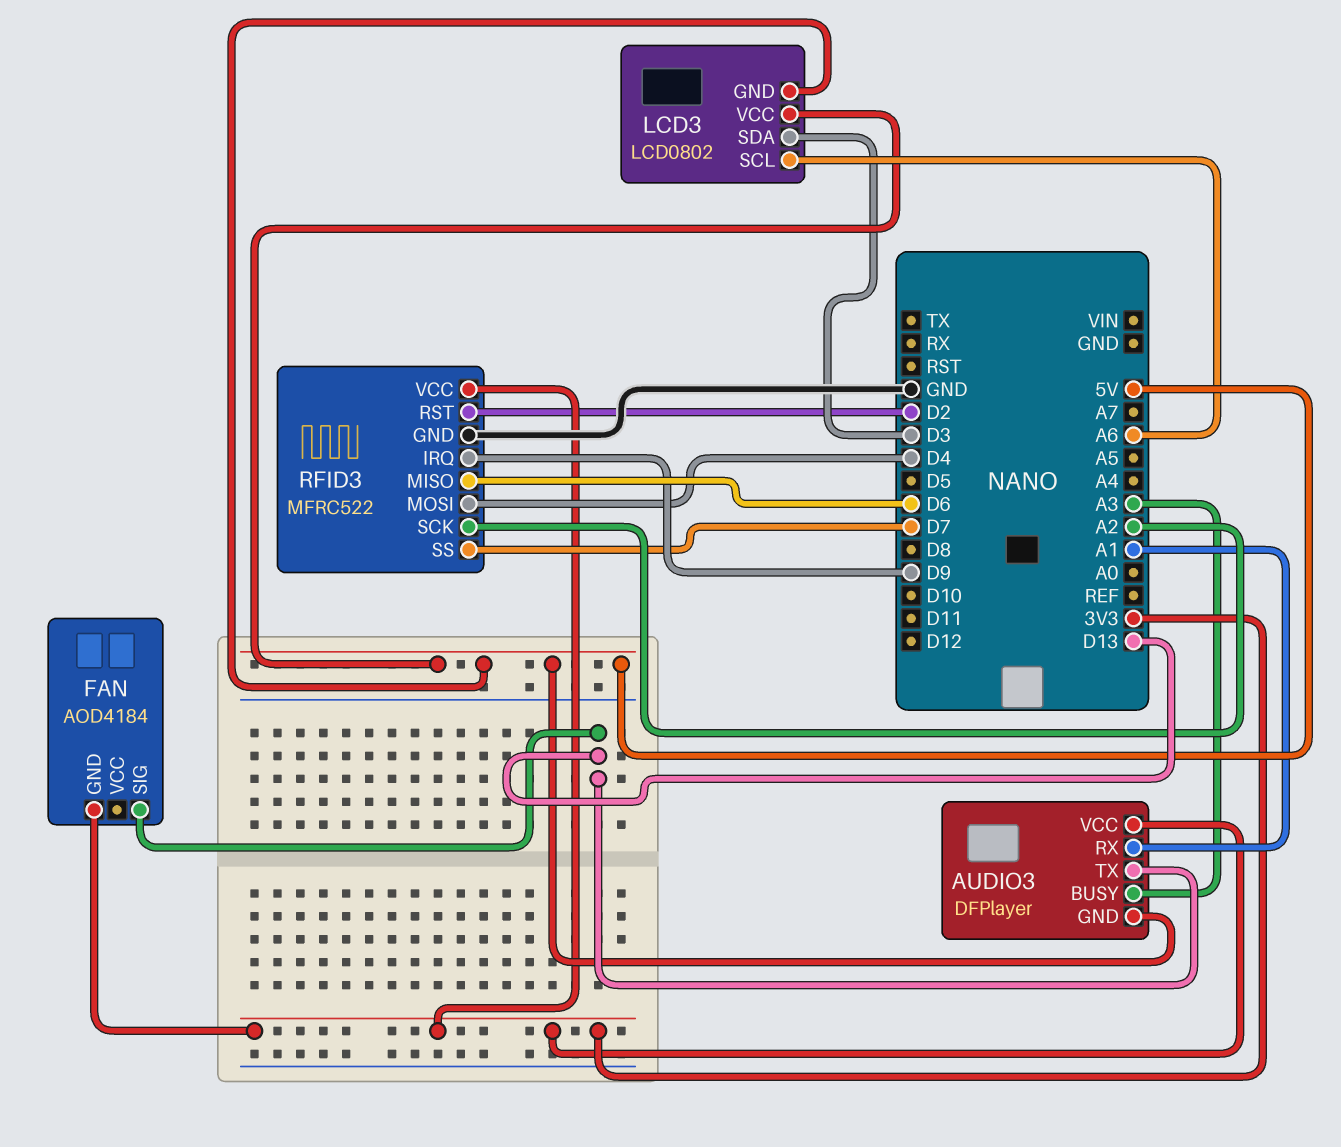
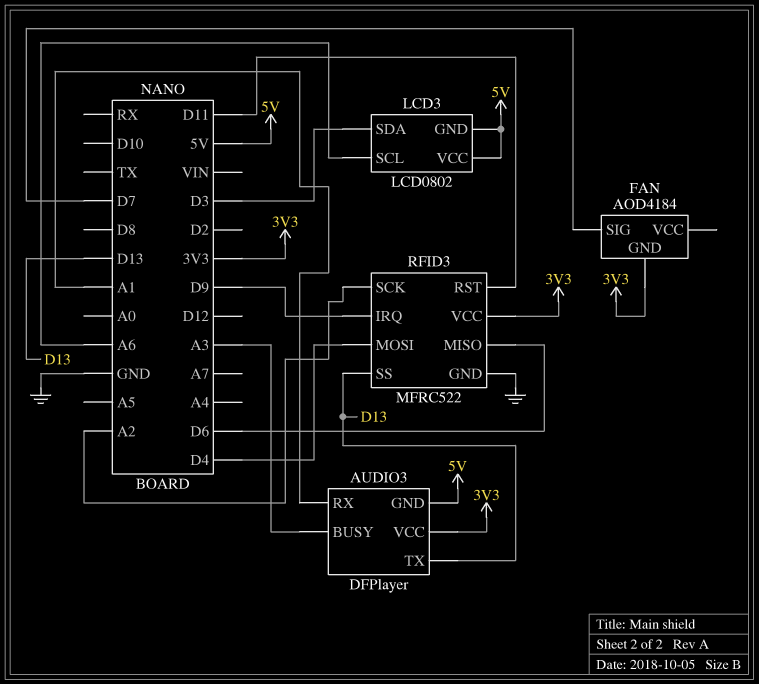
FAN pin SIG: D13 -> D7
RFID3 pin RST: D2 -> D11
RFID3 pin SS: D7 -> D13

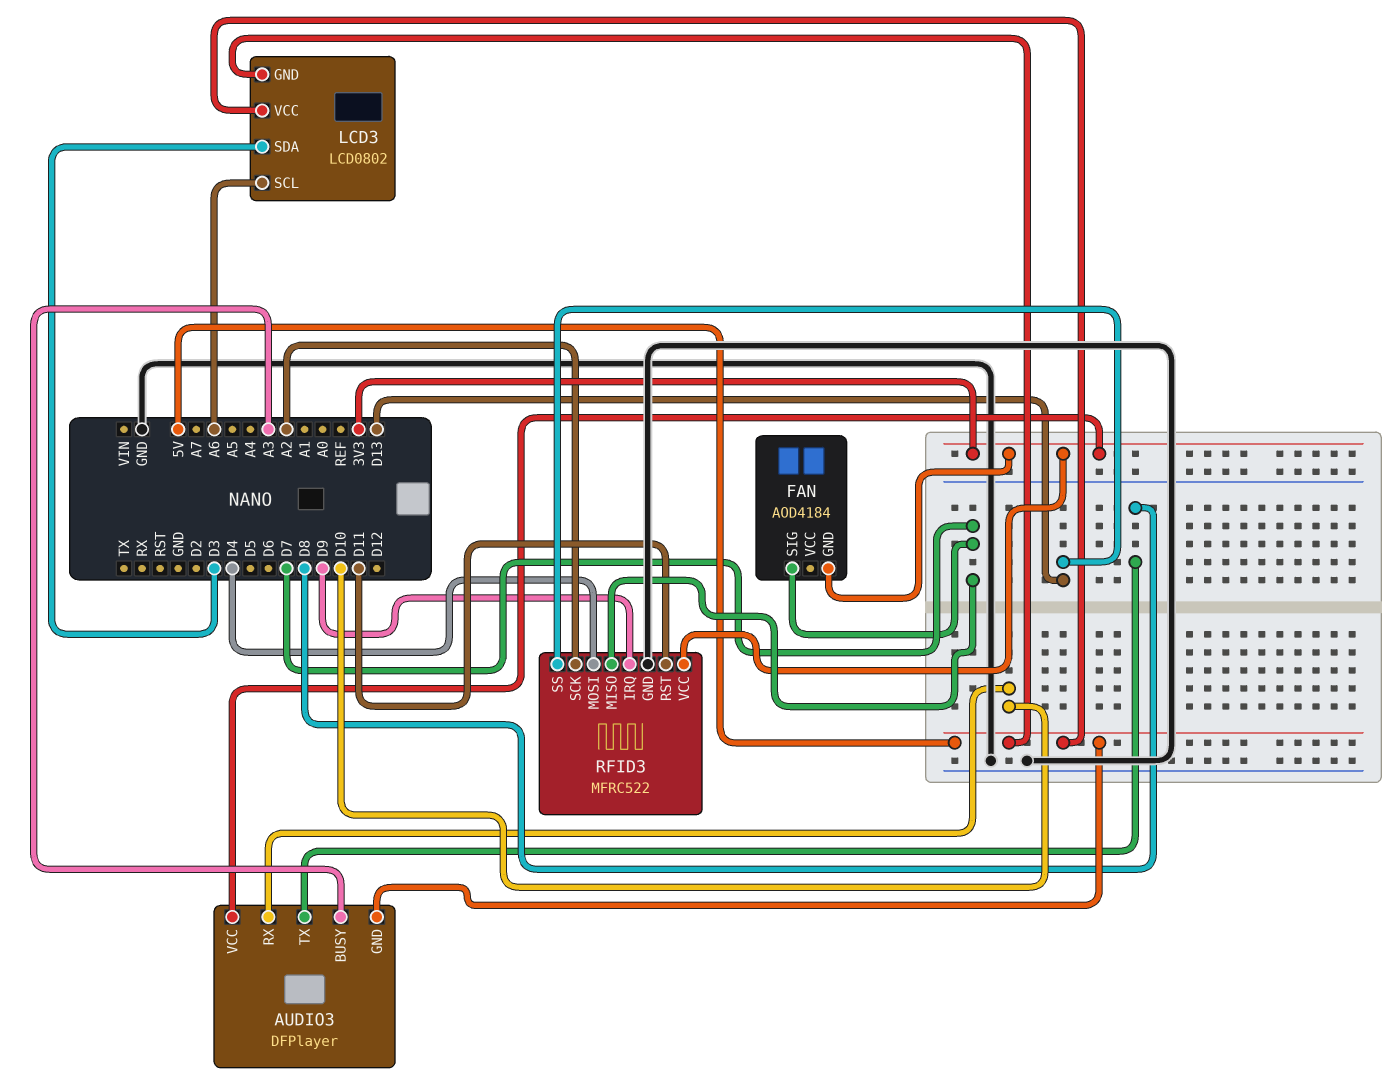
AUDIO3 pin RX: A1 -> D10
AUDIO3 pin TX: D13 -> D8
RFID3 pin MISO: D6 -> D7

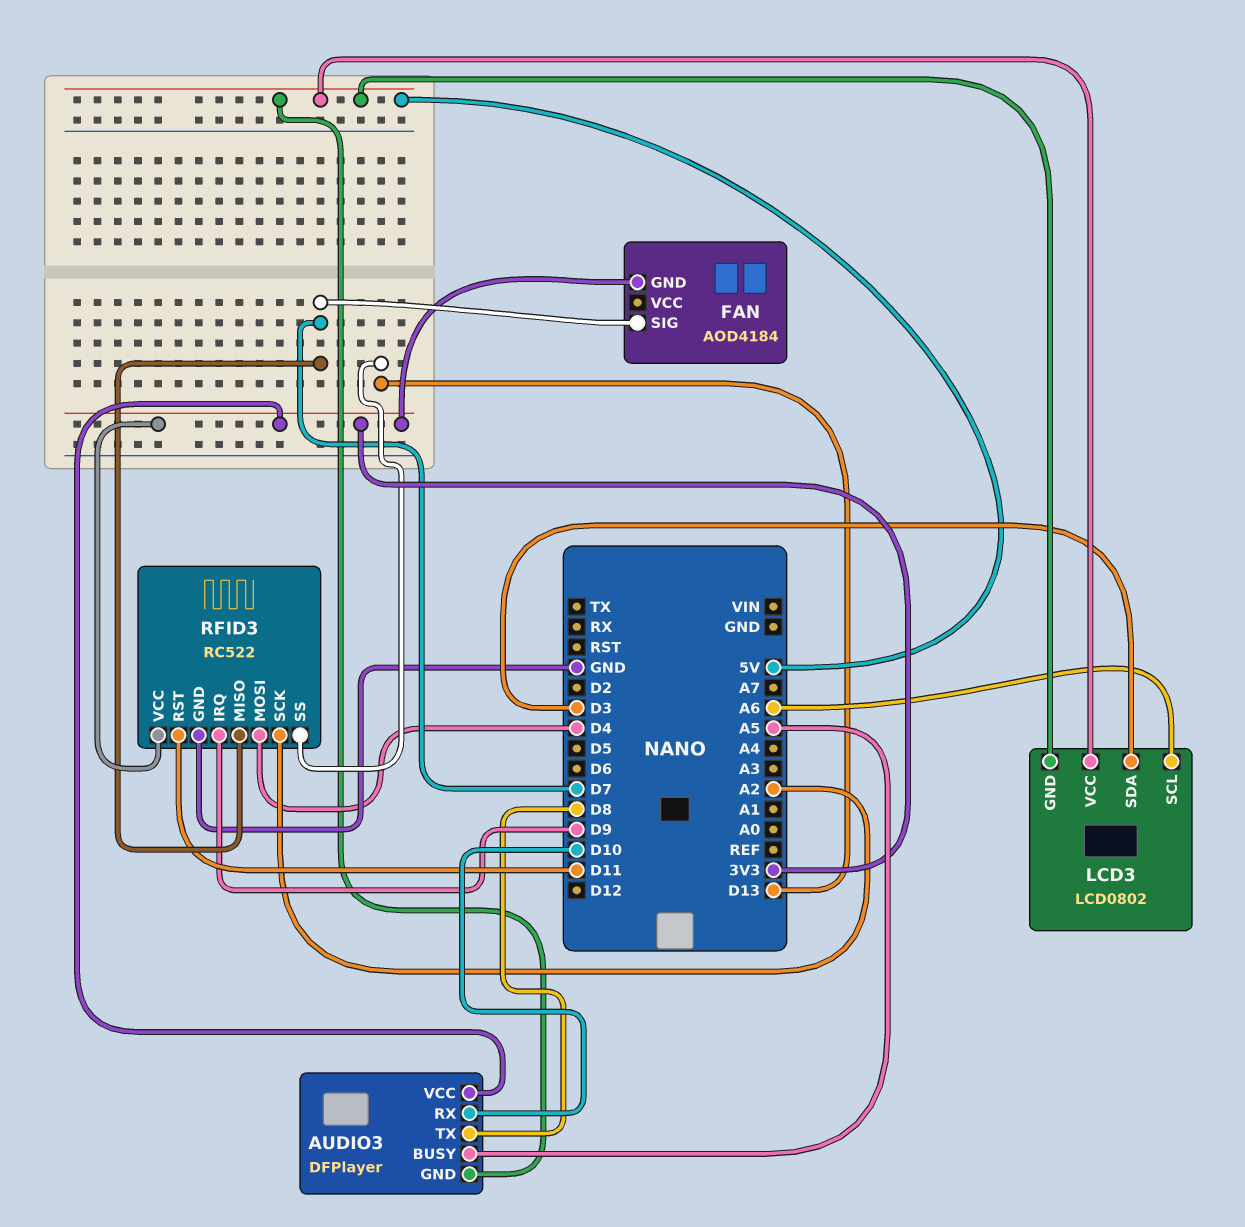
AUDIO3 pin BUSY: A3 -> A5
RFID3: MFRC522 -> RC522

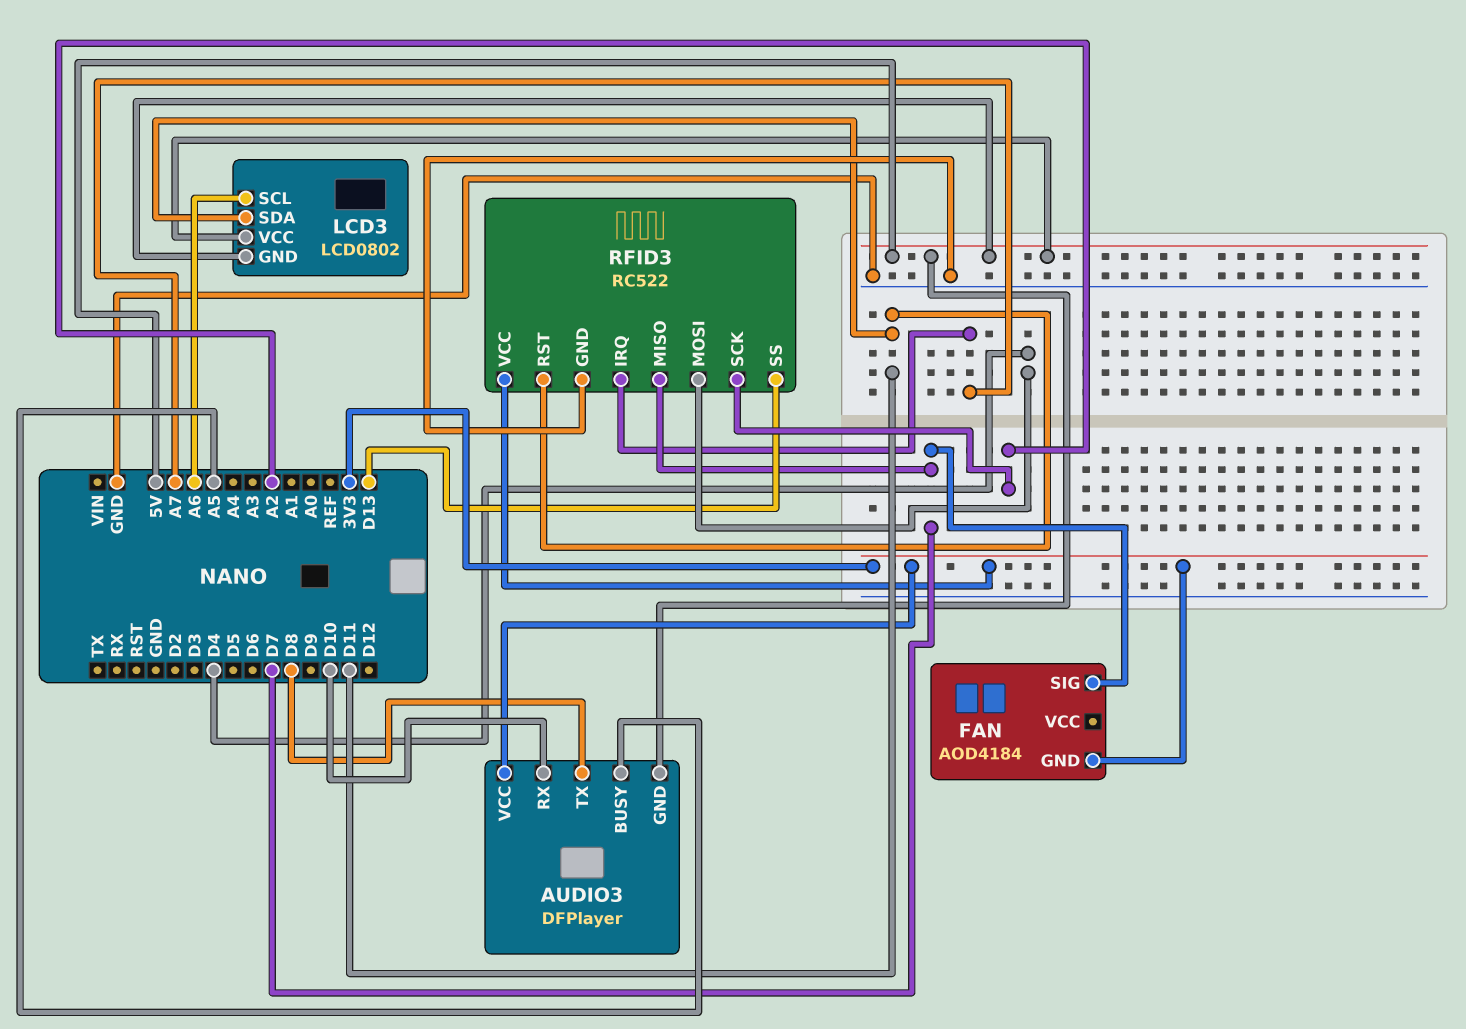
LCD3 pin SDA: D3 -> D11
RFID3 pin IRQ: D9 -> A7

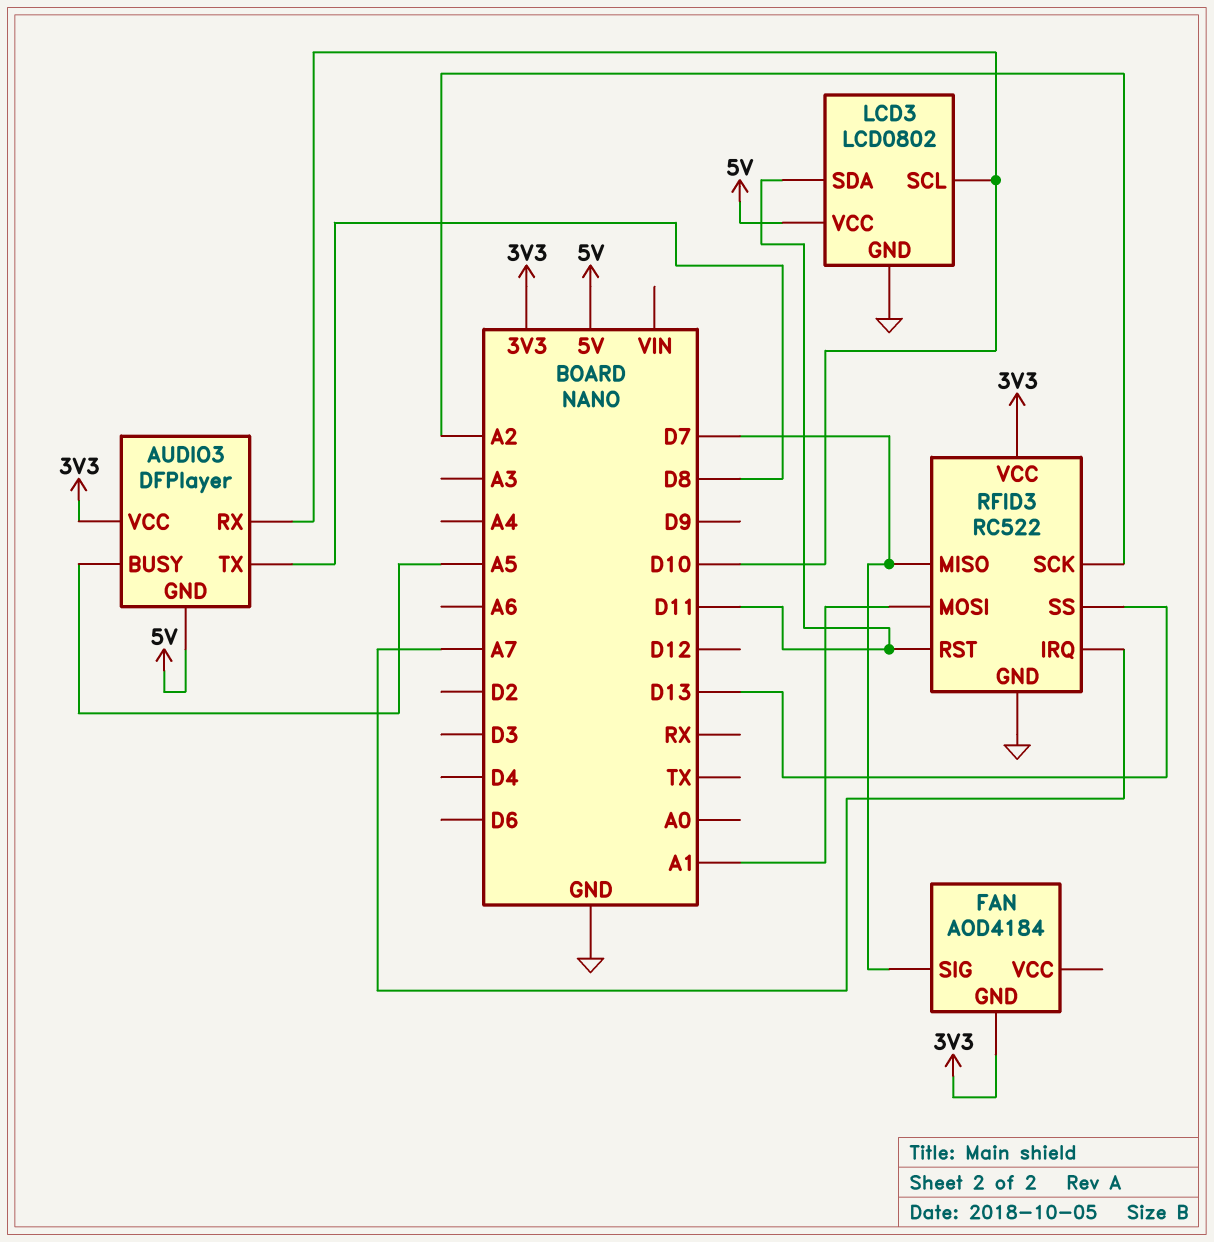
LCD3 pin GND: 5V -> GND
LCD3 pin SCL: A6 -> D10
RFID3 pin MOSI: D4 -> A1

